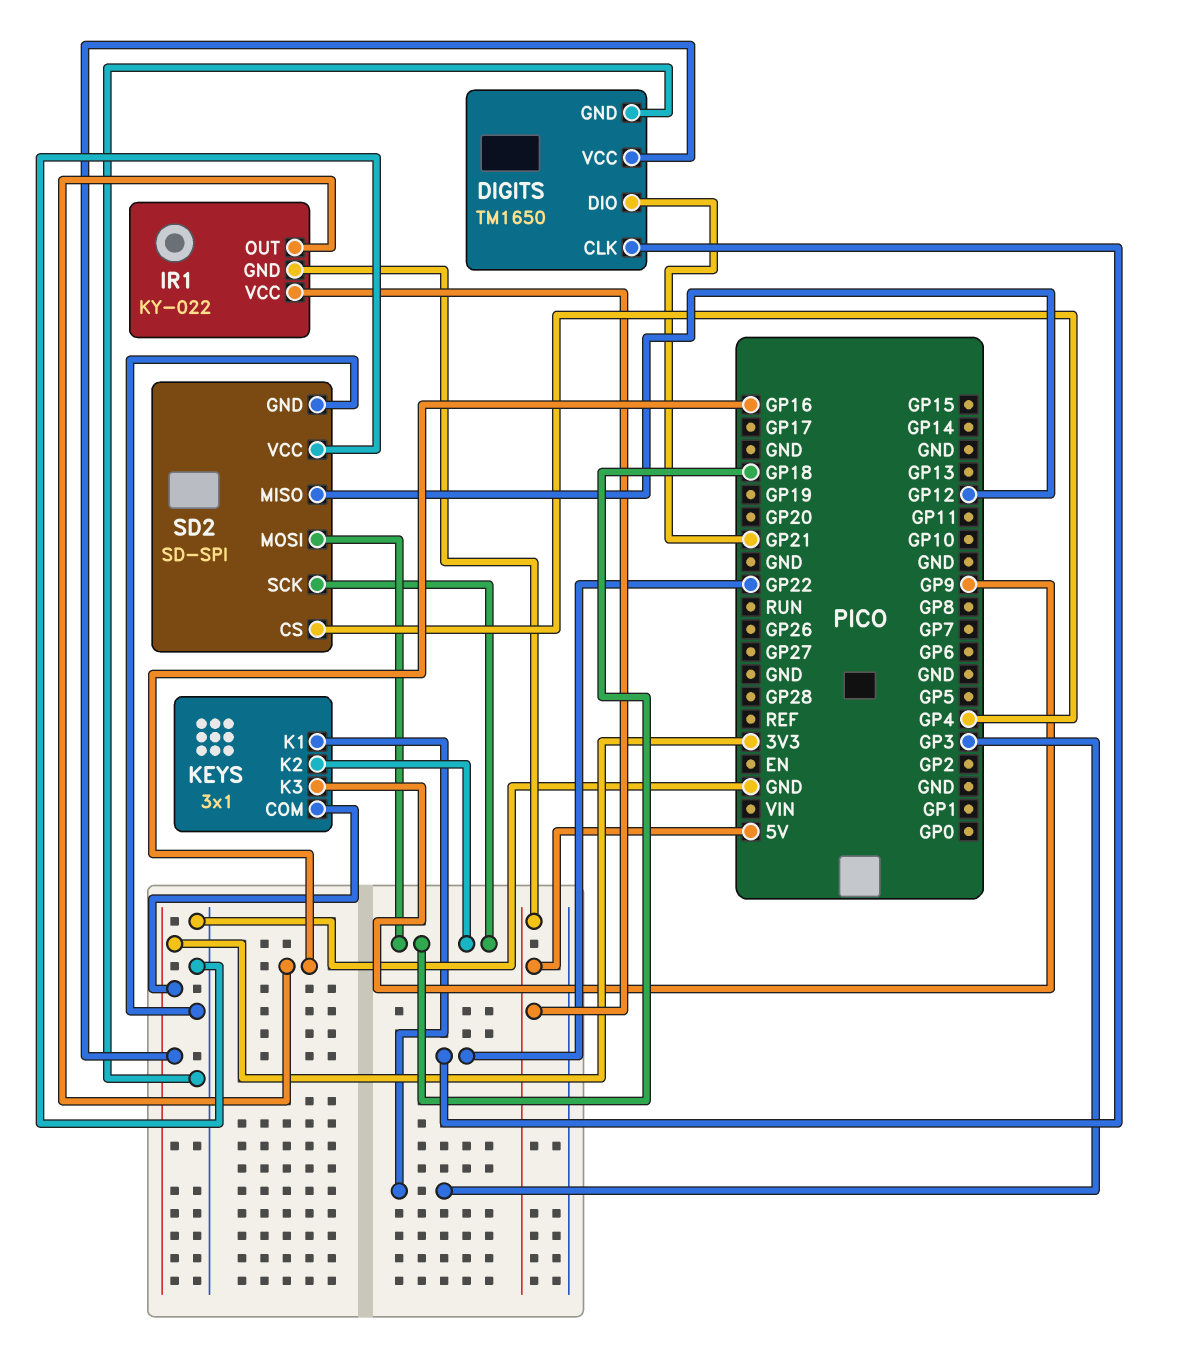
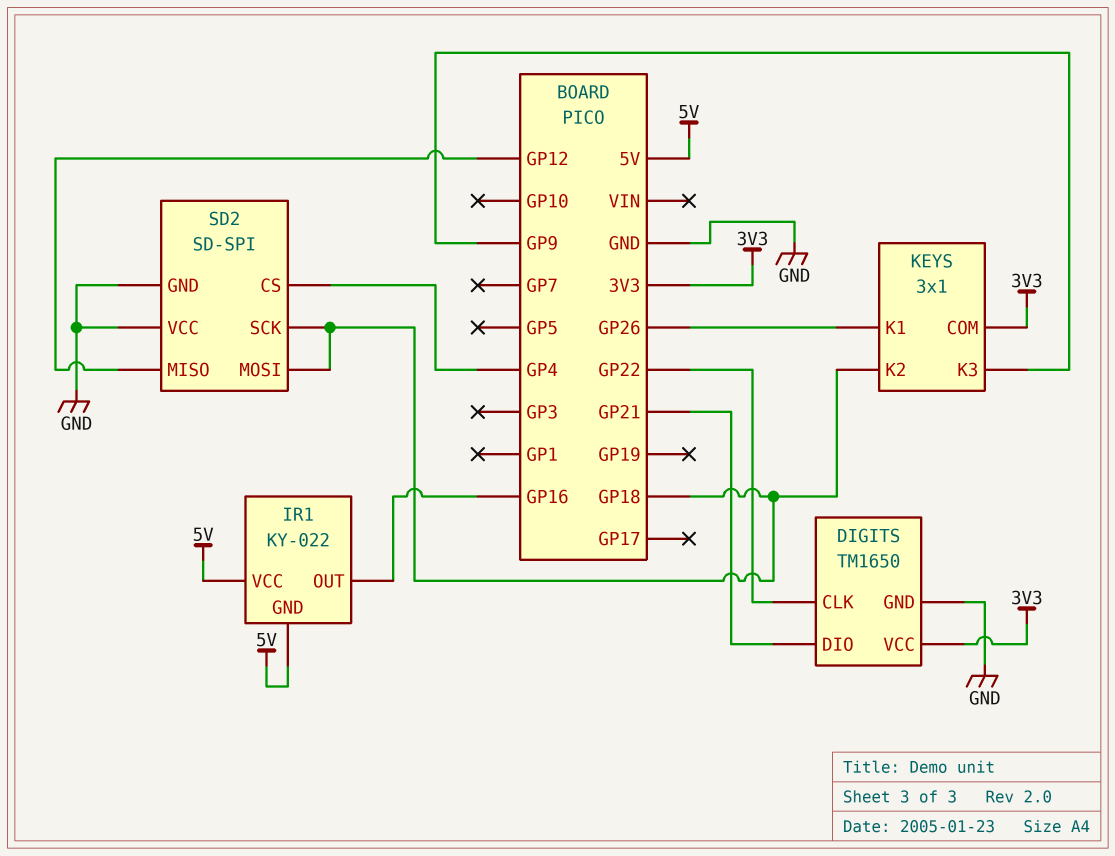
KEYS pin K1: GP3 -> GP26

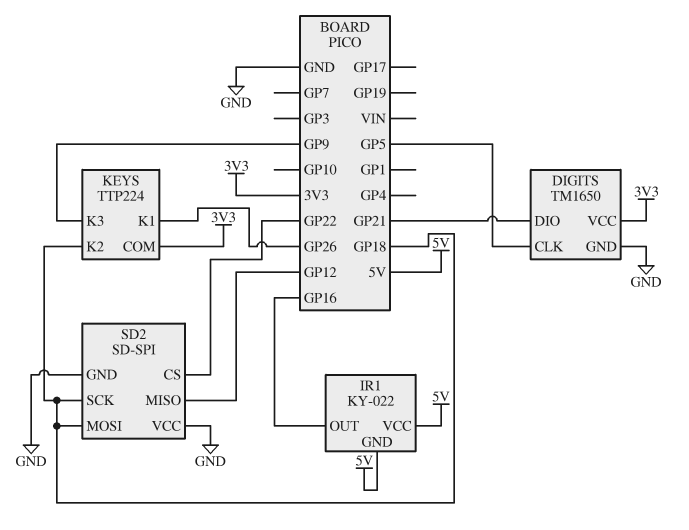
DIGITS pin CLK: GP22 -> GP5
KEYS: 3x1 -> TTP224
SD2 pin CS: GP4 -> GP22

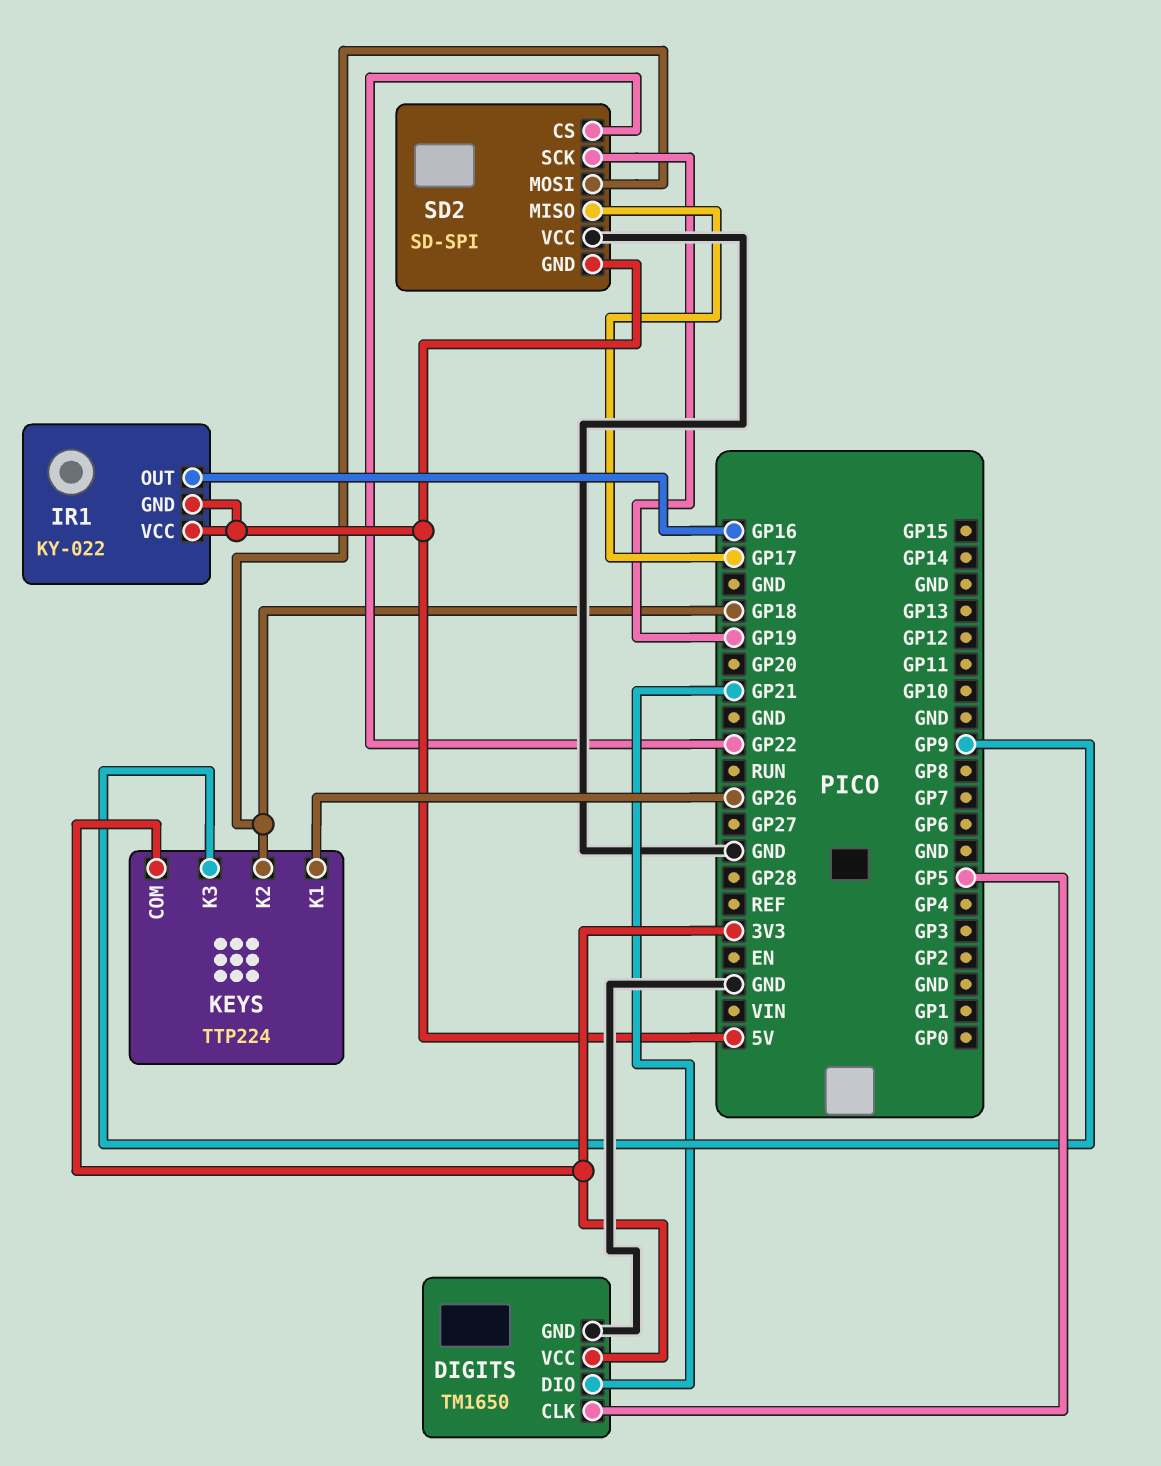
SD2 pin GND: GND -> 5V
SD2 pin MISO: GP12 -> GP17
SD2 pin SCK: GP18 -> GP19

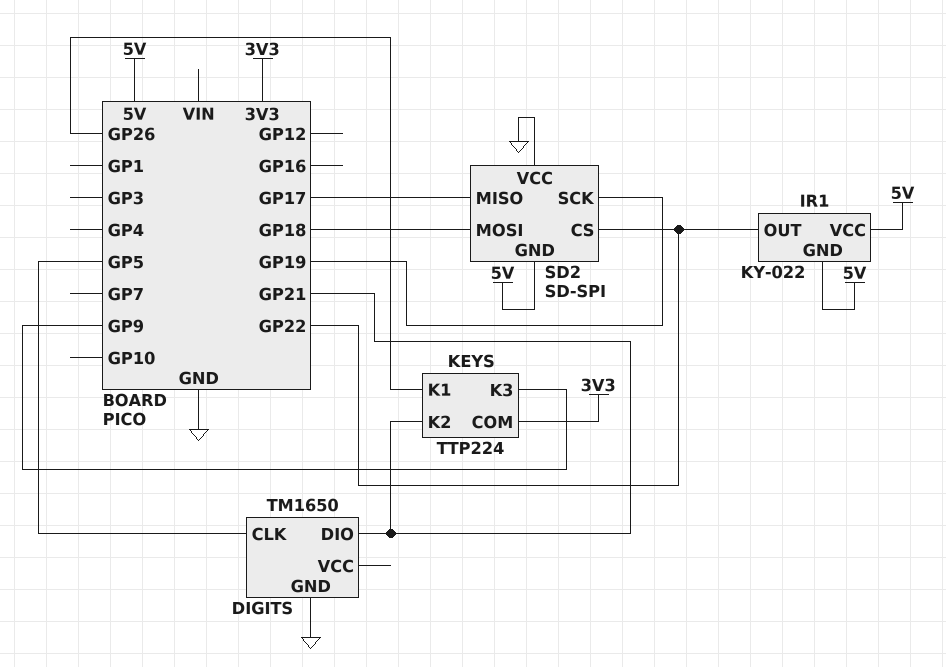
DIGITS pin VCC: 3V3 -> none
IR1 pin OUT: GP16 -> GP22
KEYS pin K2: GP18 -> GP21

